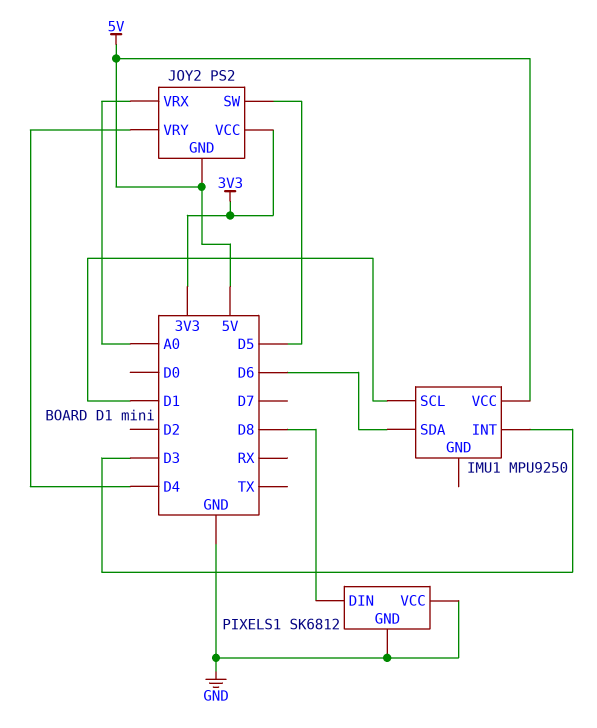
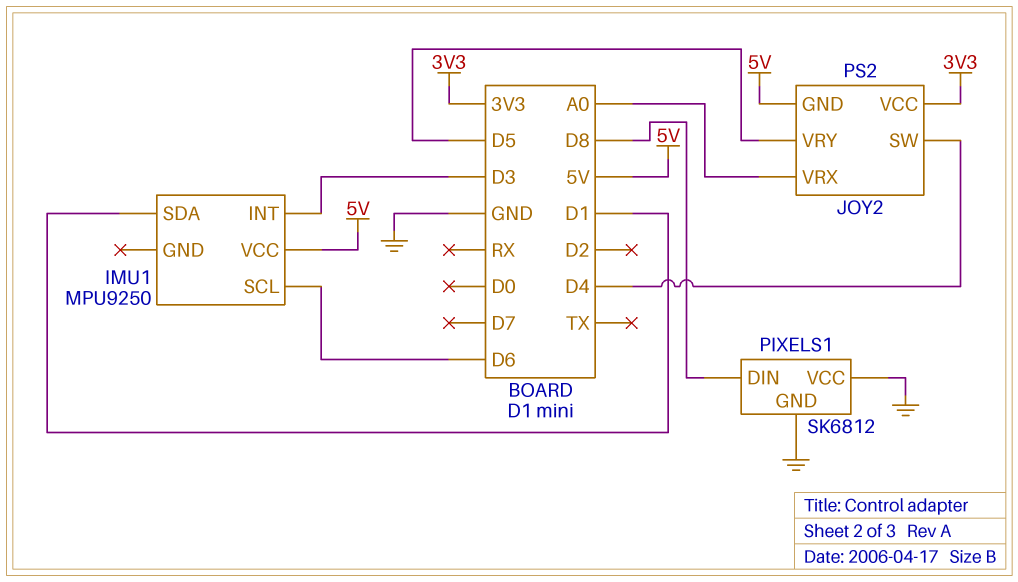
IMU1 pin SCL: D1 -> D6
IMU1 pin SDA: D6 -> D1
JOY2 pin SW: D5 -> D4
JOY2 pin VRY: D4 -> D5

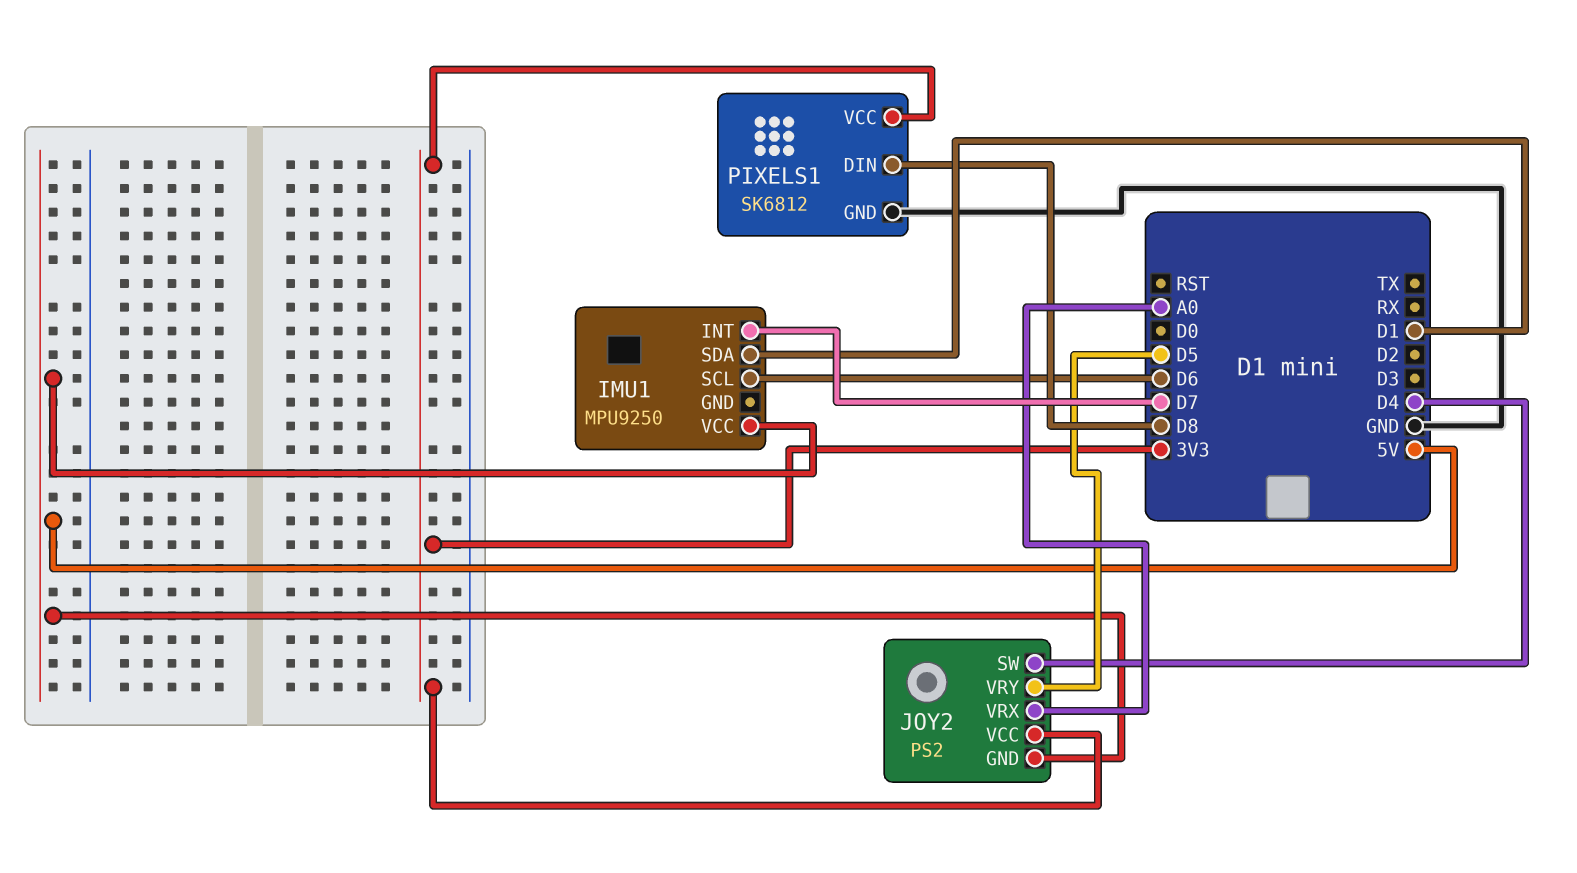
IMU1 pin INT: D3 -> D7
PIXELS1 pin VCC: GND -> 3V3

